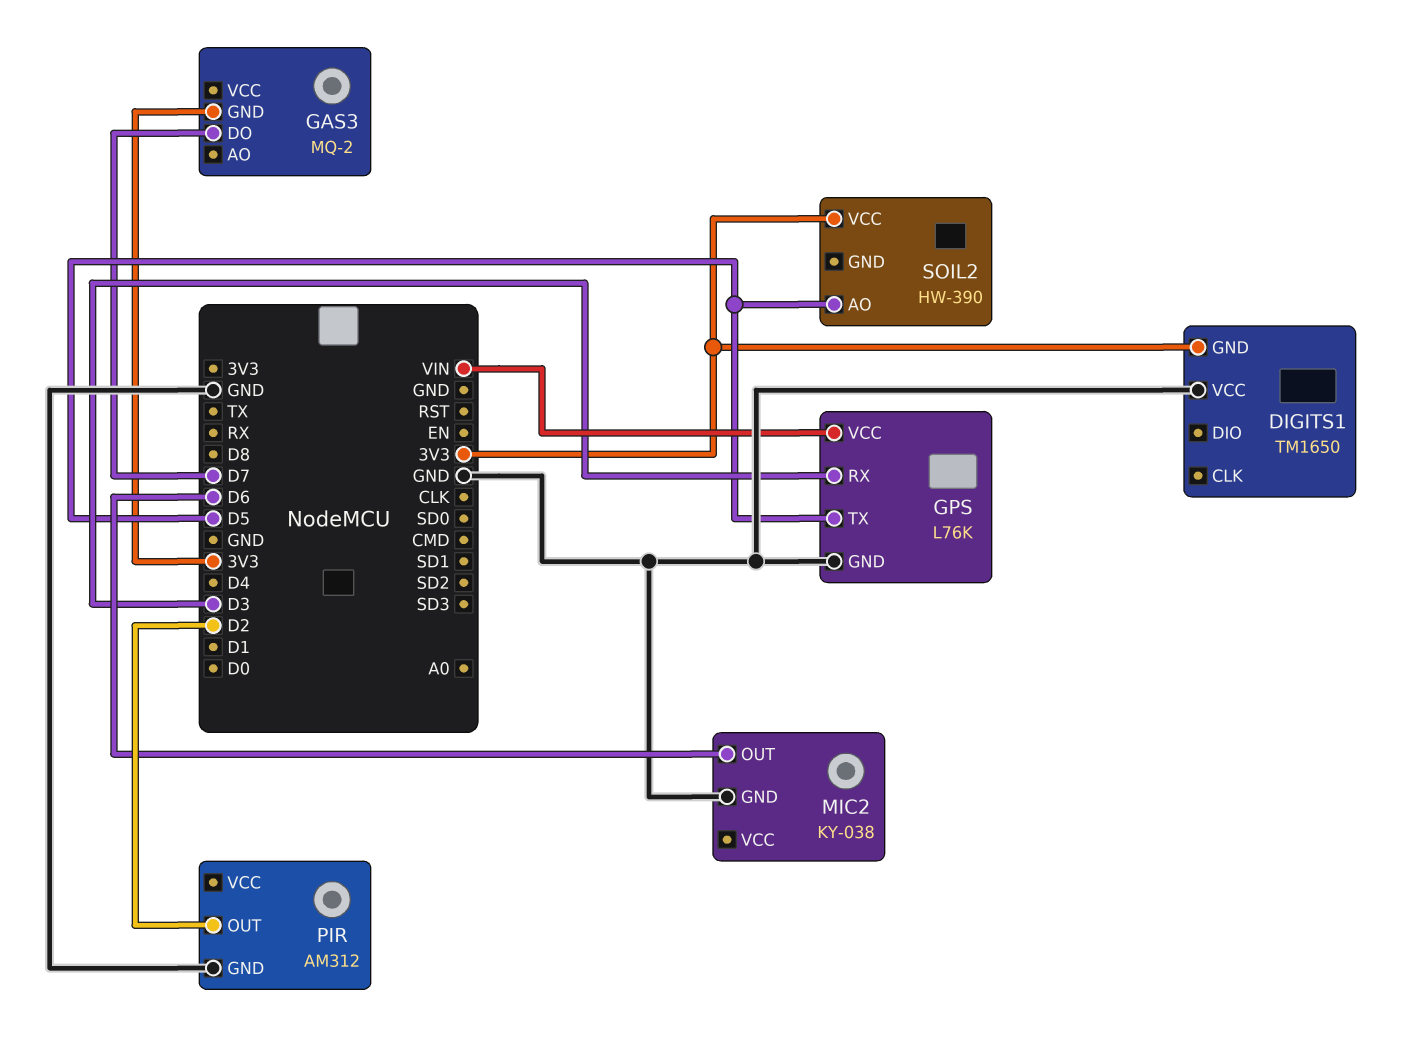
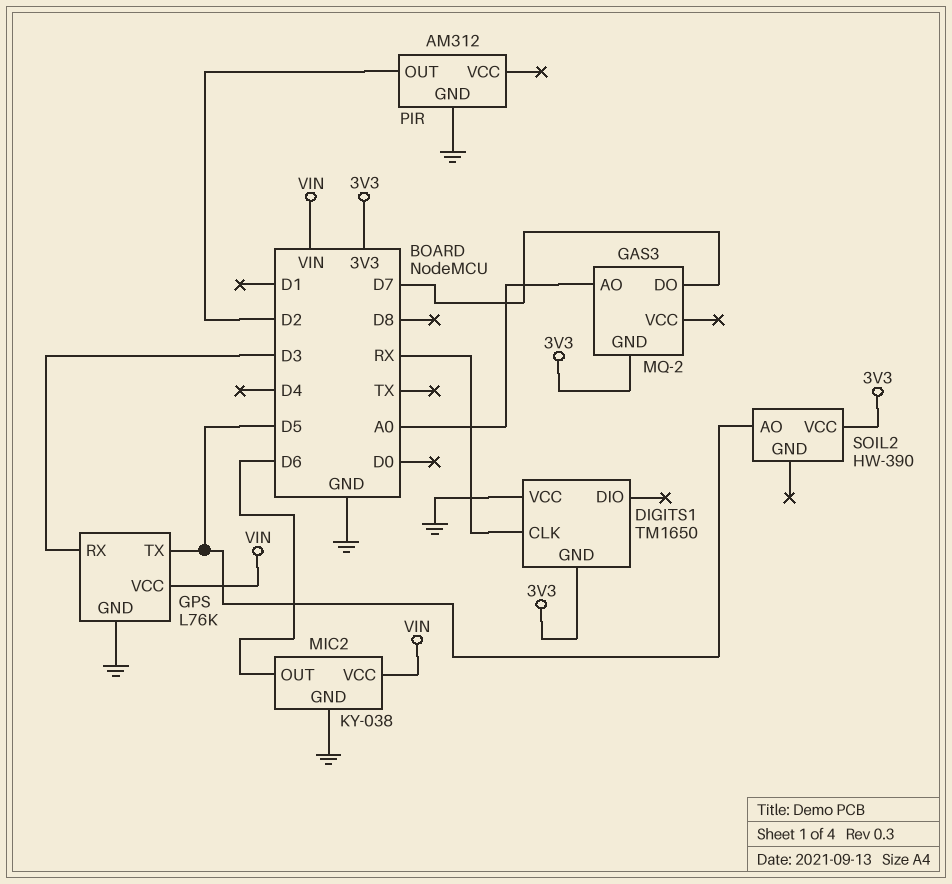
DIGITS1 pin CLK: none -> RX
GAS3 pin AO: none -> A0
MIC2 pin VCC: none -> VIN

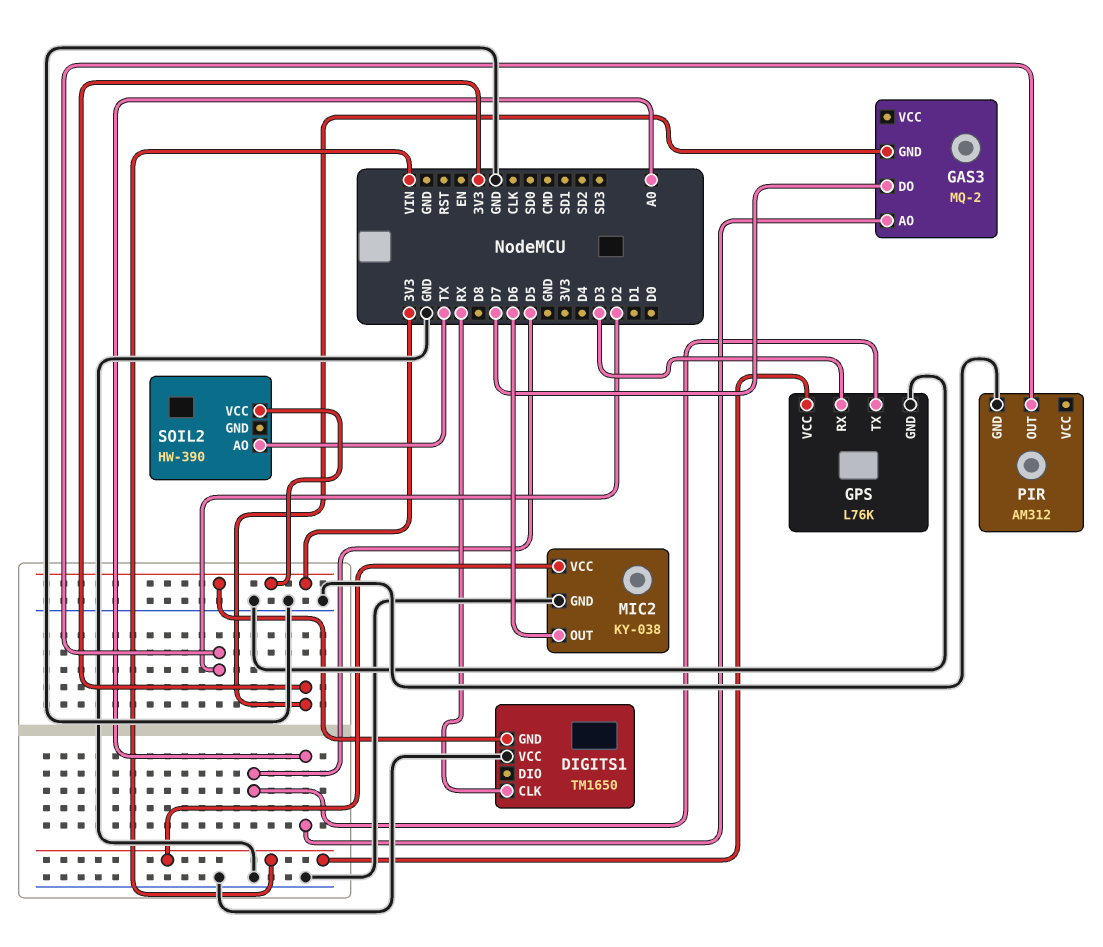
SOIL2 pin AO: D5 -> TX

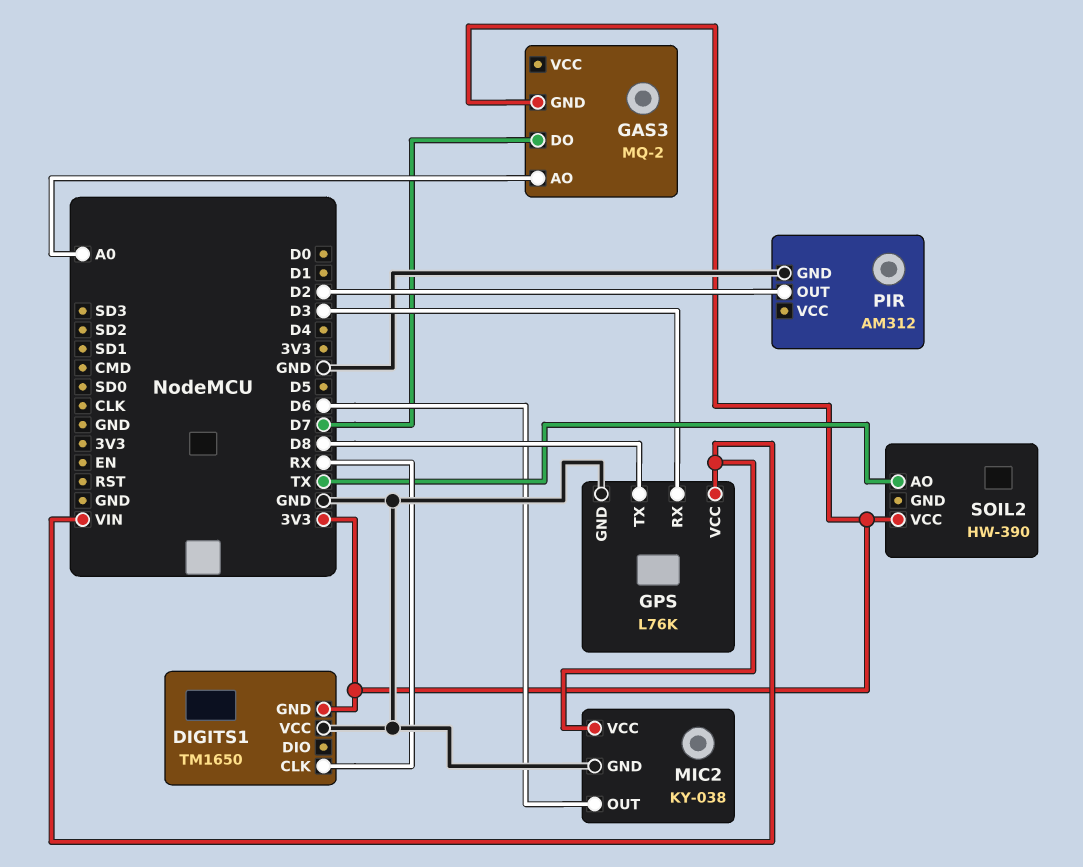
GPS pin TX: D5 -> D8

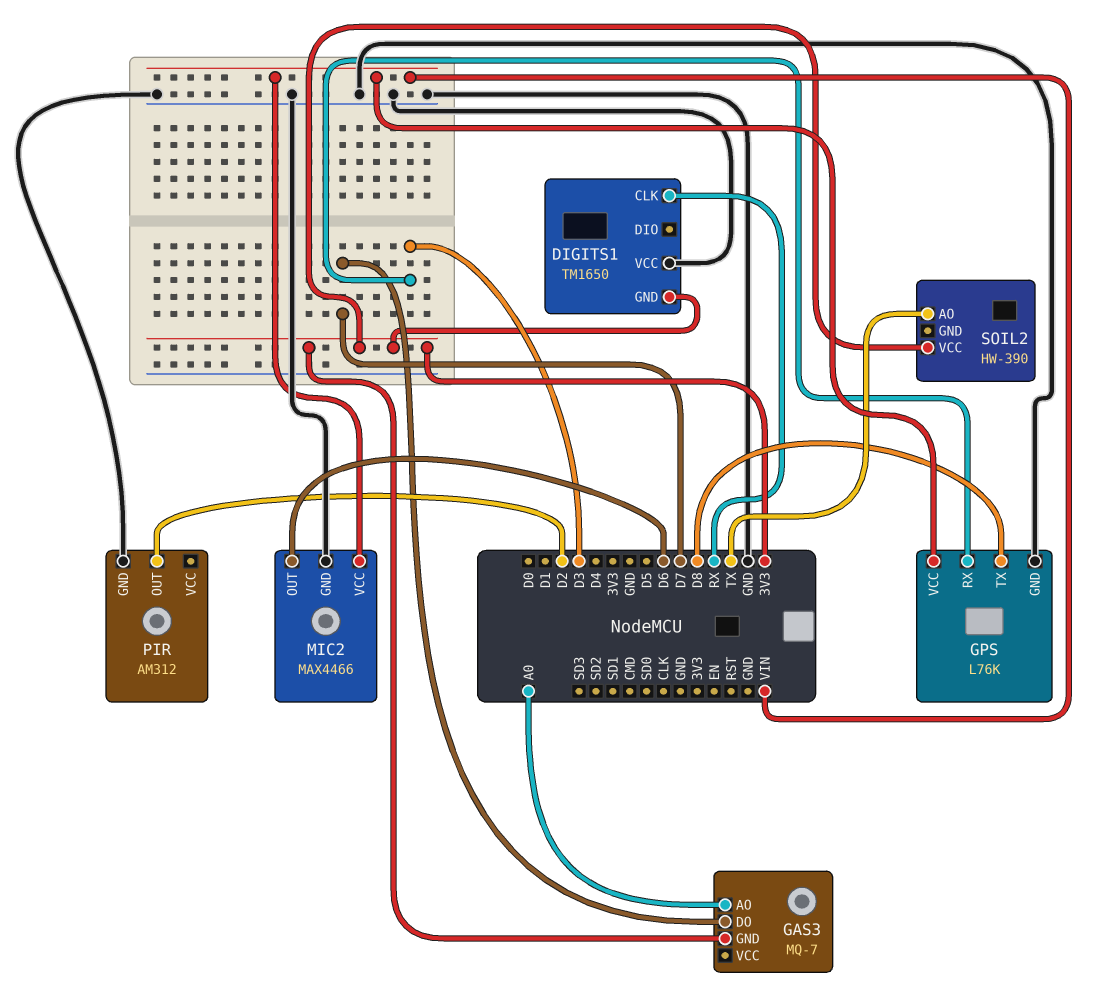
GAS3: MQ-2 -> MQ-7
MIC2: KY-038 -> MAX4466

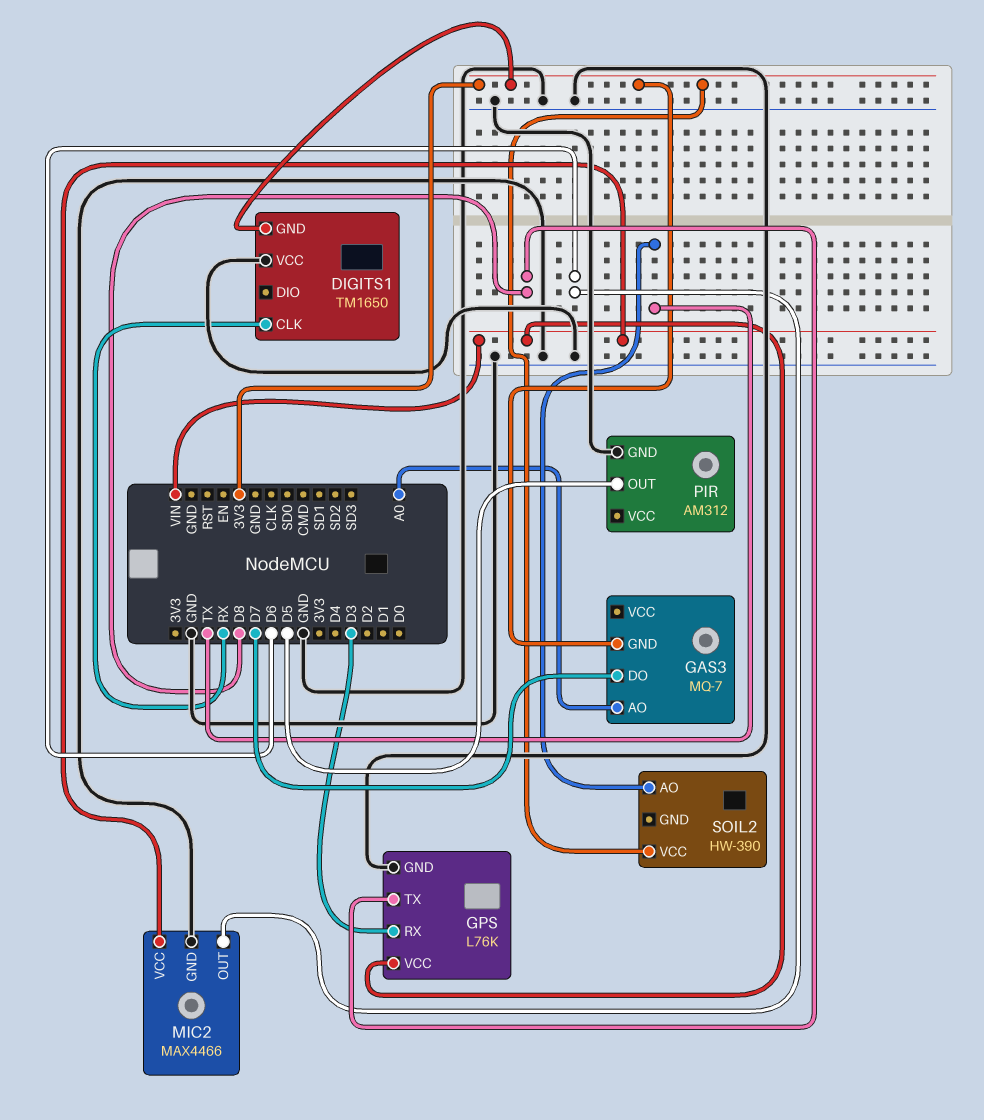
PIR pin OUT: D2 -> D5

